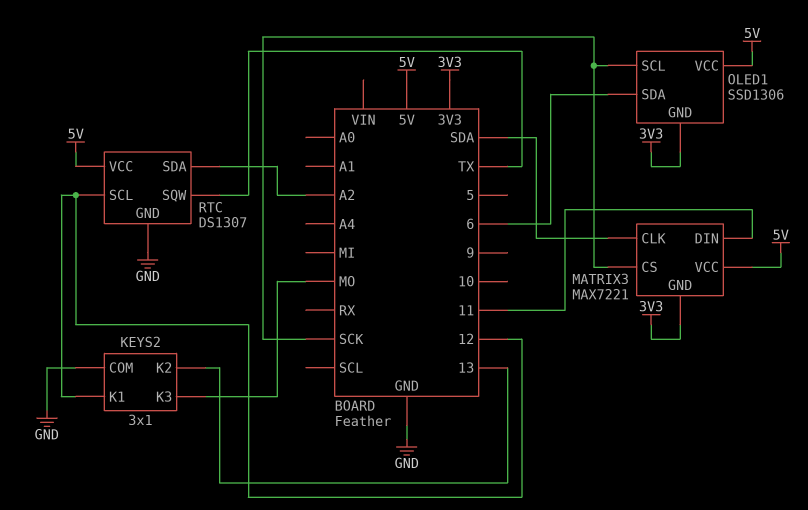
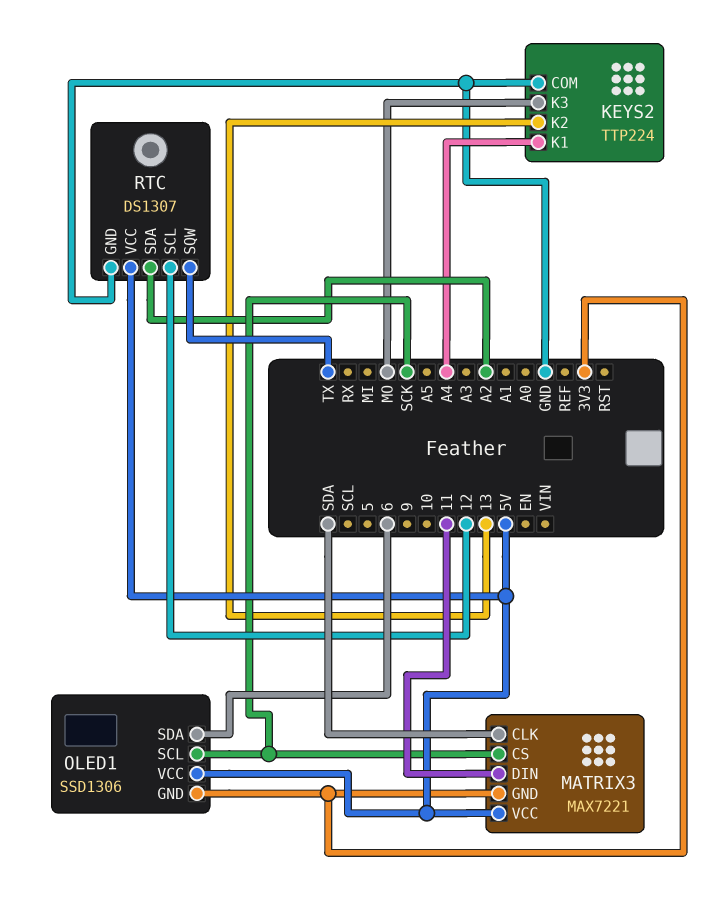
KEYS2: 3x1 -> TTP224
KEYS2 pin K1: 12 -> A4

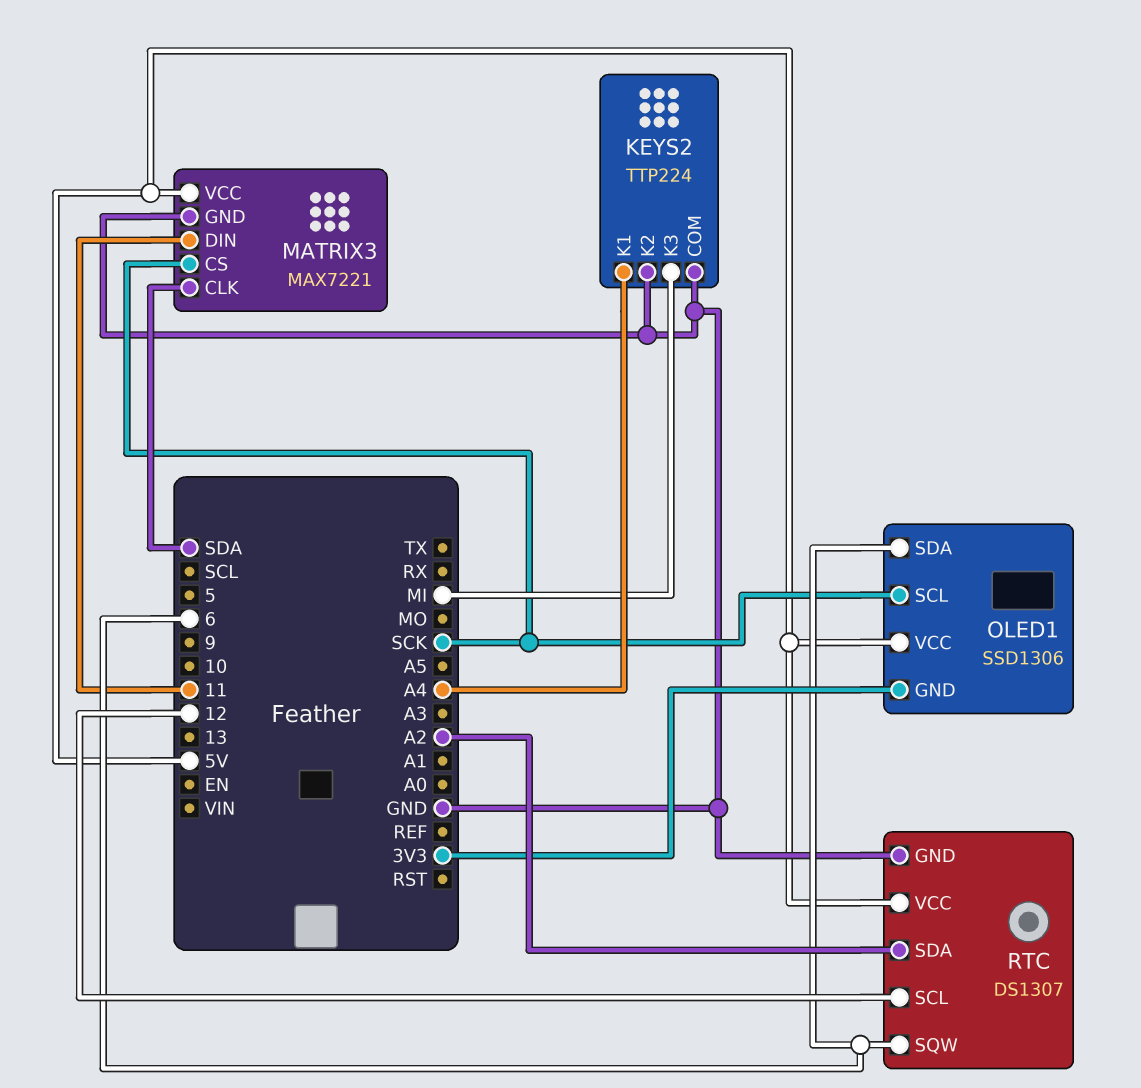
KEYS2 pin K2: 13 -> GND
KEYS2 pin K3: MO -> MI
MATRIX3 pin GND: 3V3 -> GND
RTC pin SQW: TX -> 6

